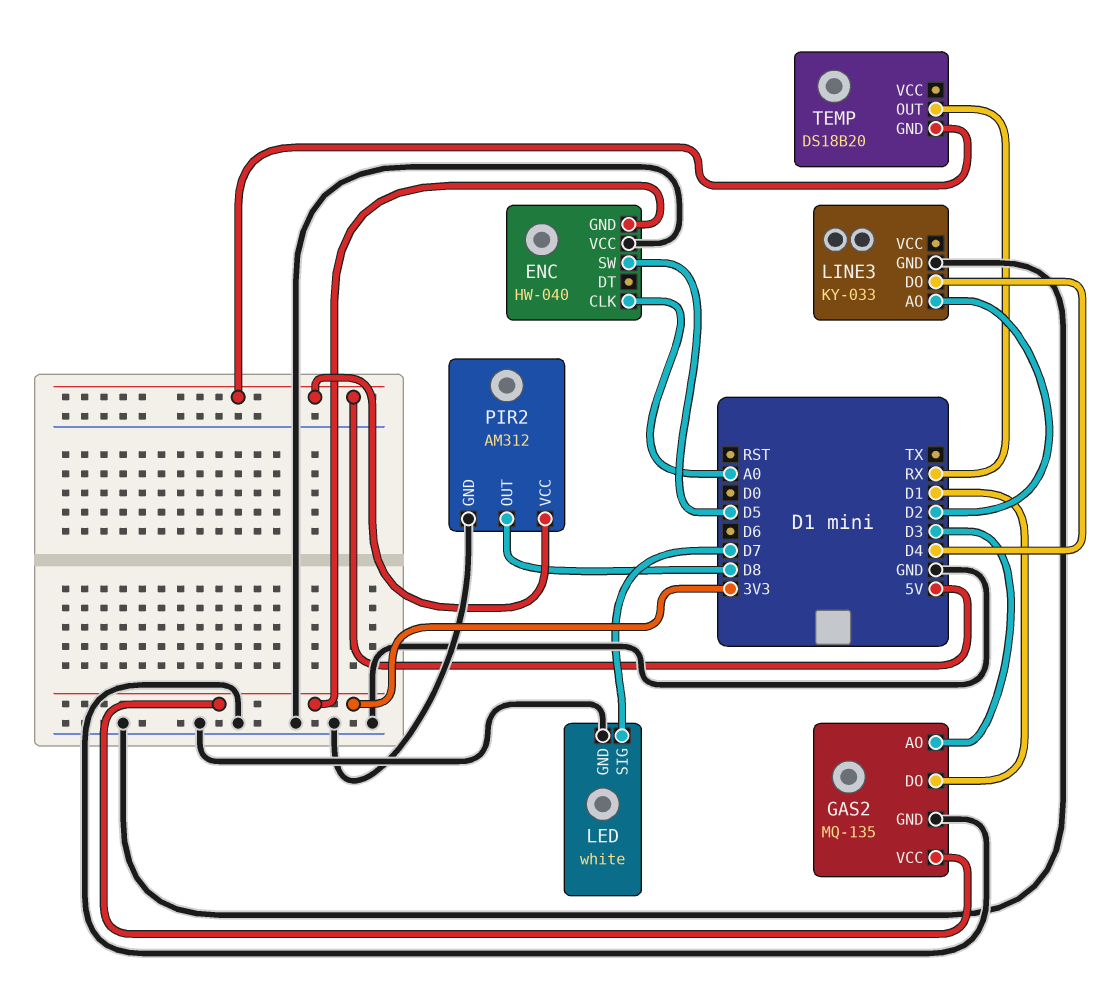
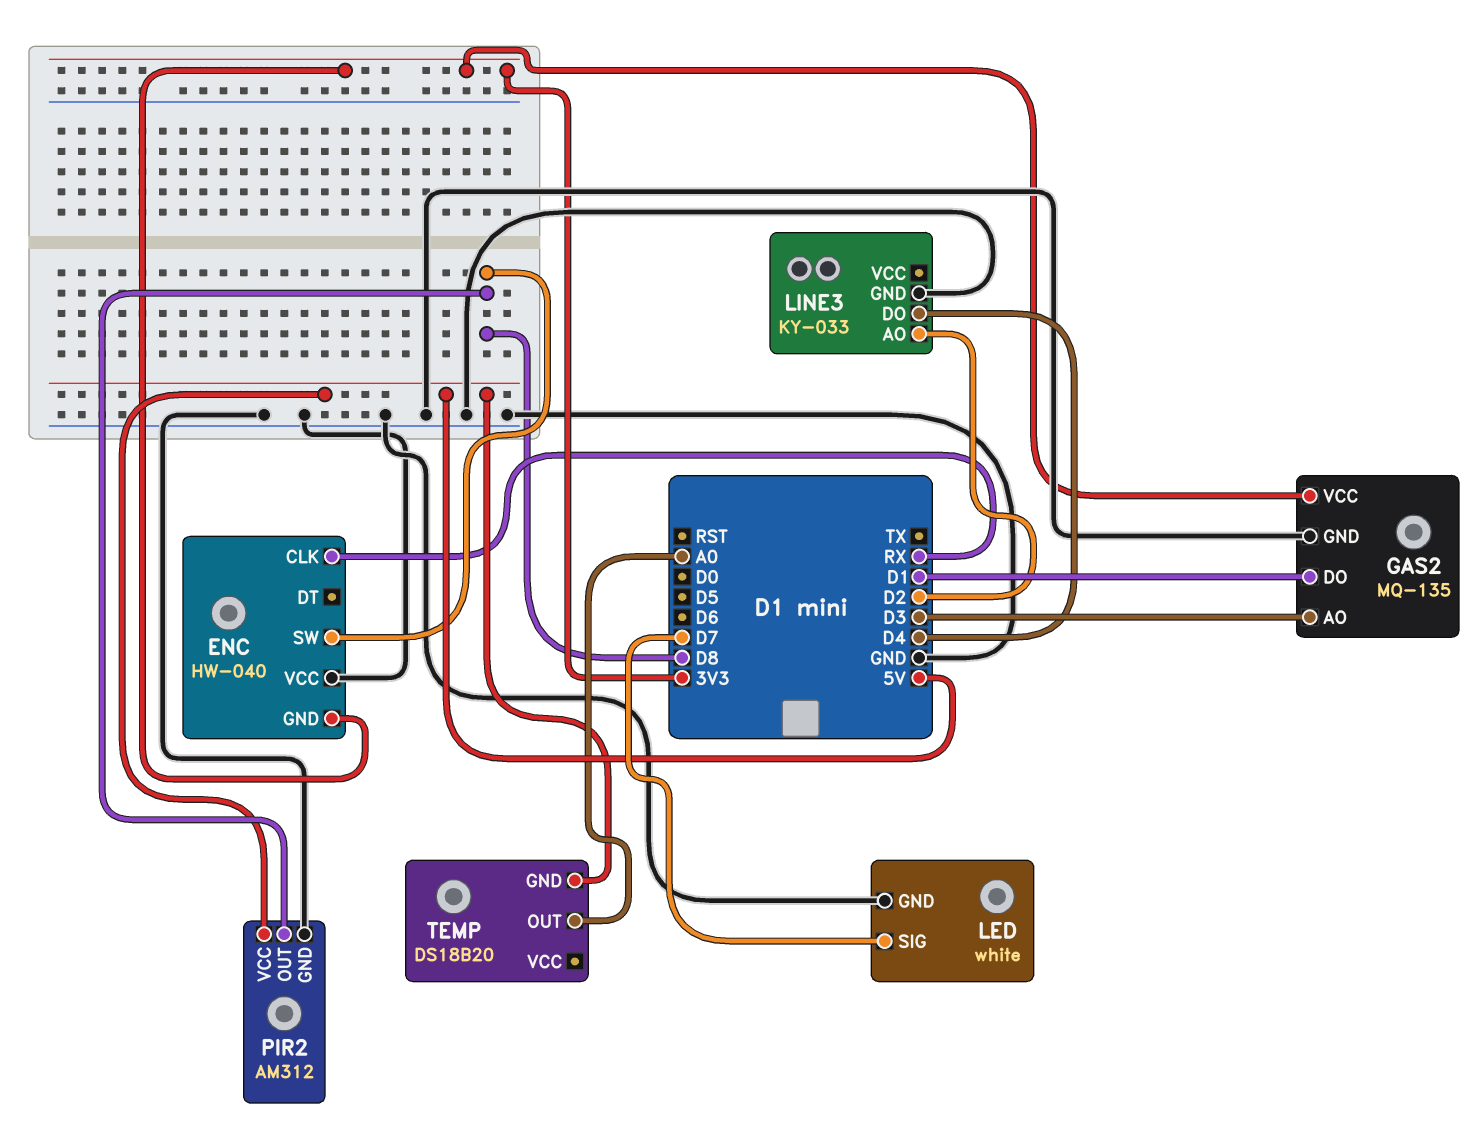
ENC pin CLK: A0 -> RX
ENC pin SW: D5 -> D8
TEMP pin OUT: RX -> A0

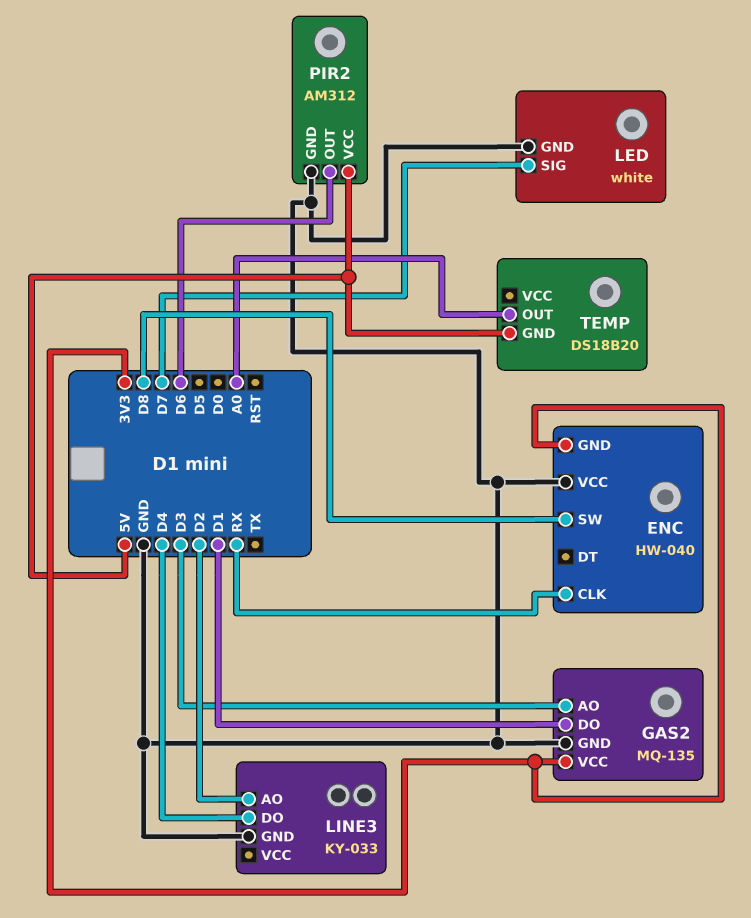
PIR2 pin OUT: D8 -> D6

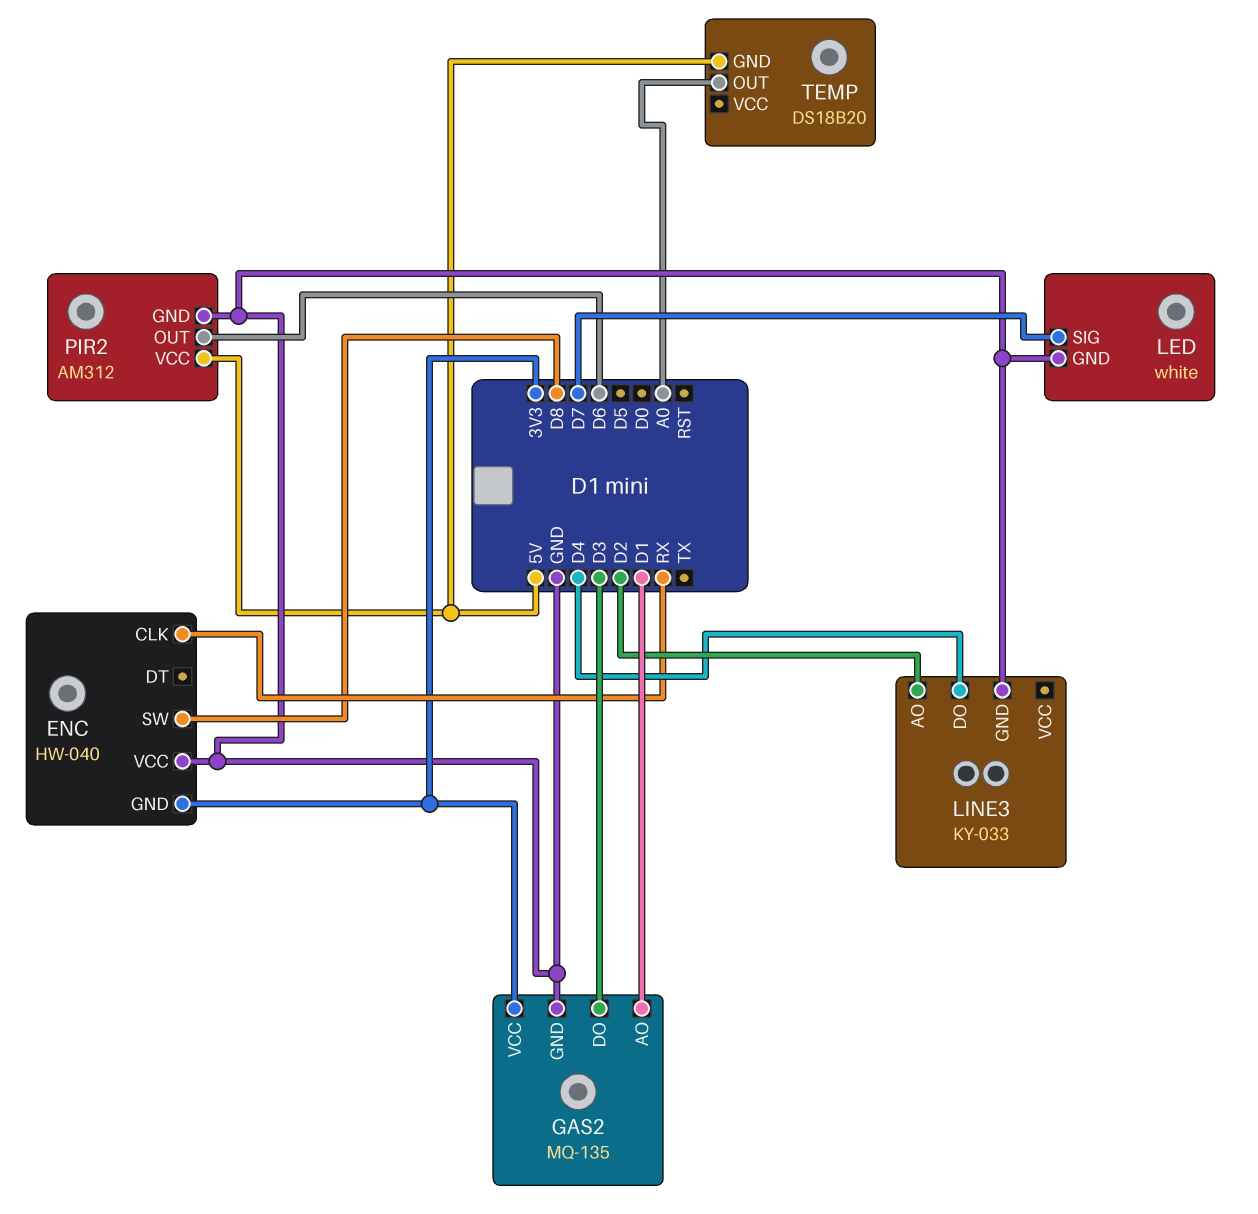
GAS2 pin AO: D3 -> D1
GAS2 pin DO: D1 -> D3

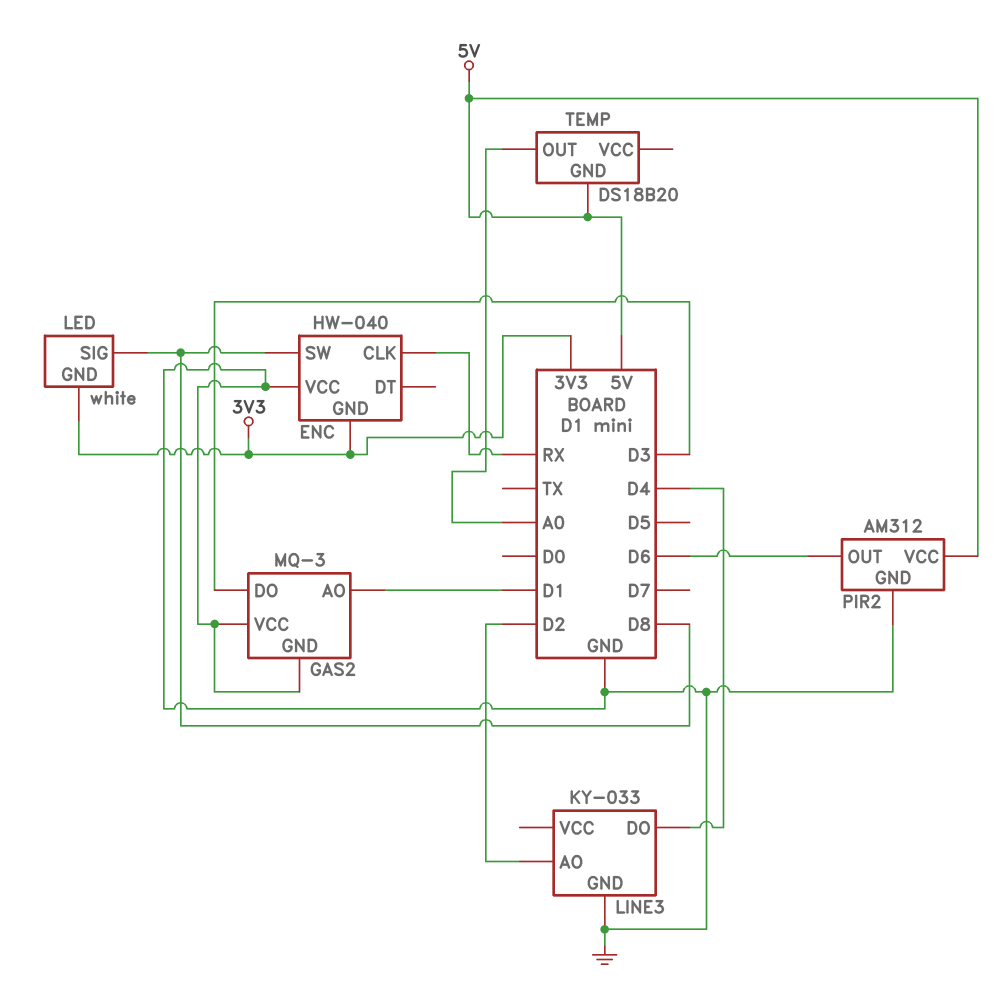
GAS2: MQ-135 -> MQ-3
GAS2 pin VCC: 3V3 -> GND
LED pin GND: GND -> 3V3
LED pin SIG: D7 -> D8

